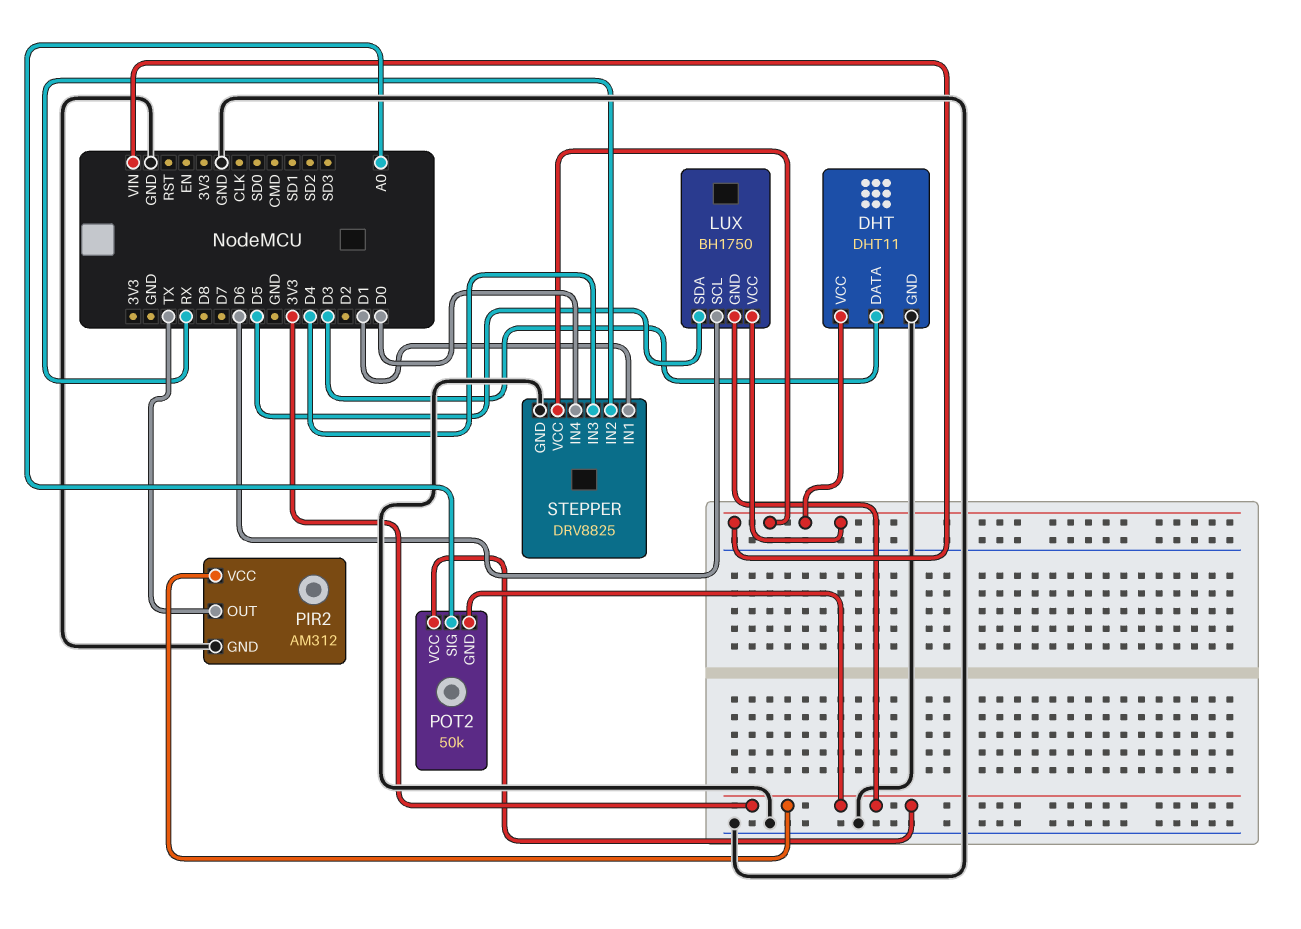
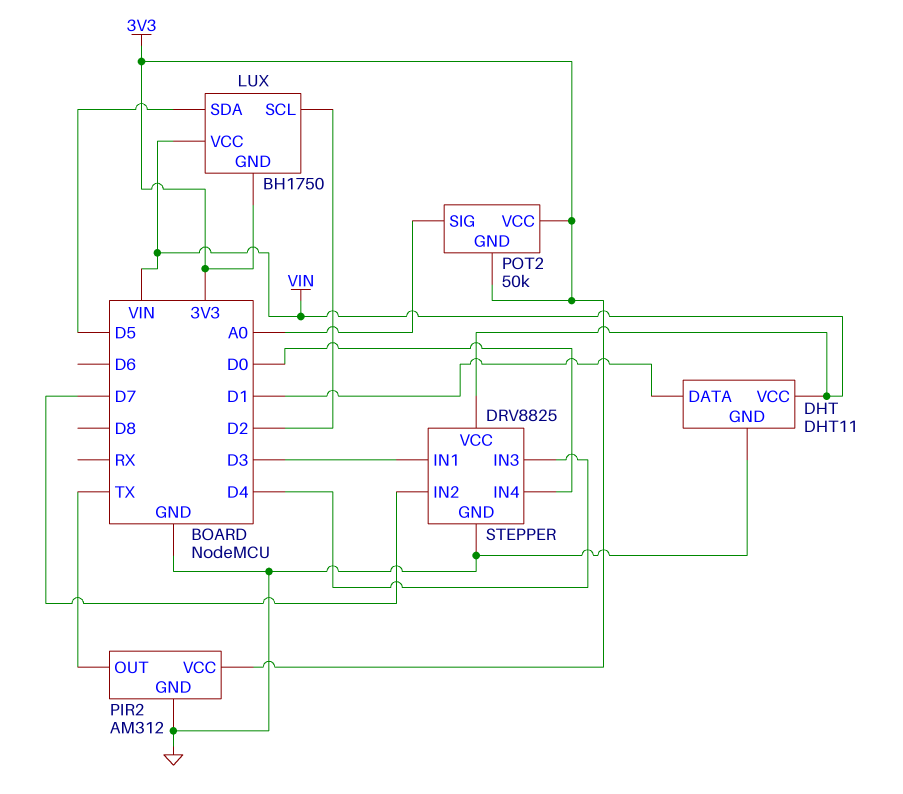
DHT pin DATA: D3 -> D1
LUX pin SCL: D6 -> D2
STEPPER pin IN1: D1 -> D3
STEPPER pin IN2: RX -> D7

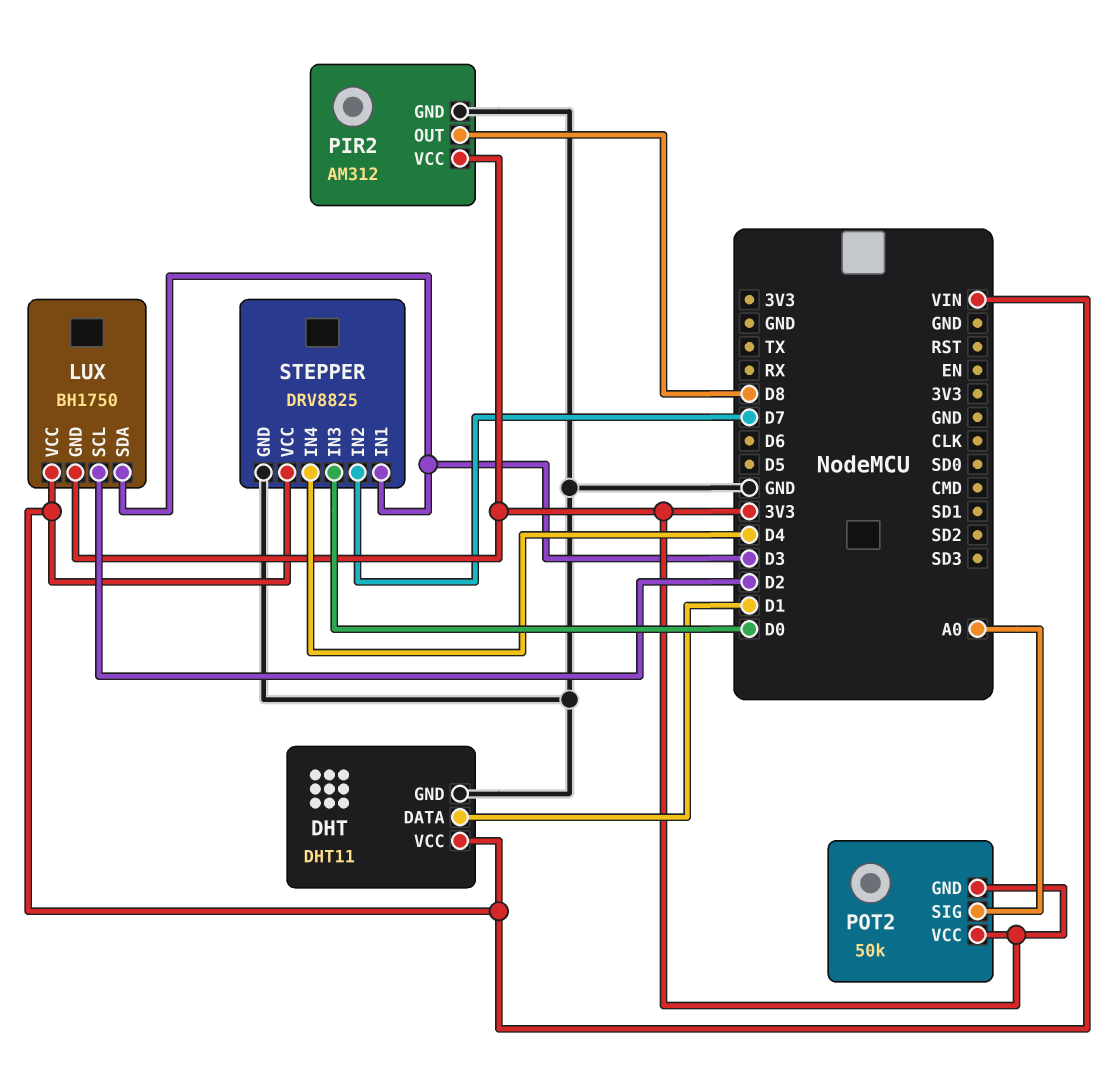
LUX pin SDA: D5 -> D3
PIR2 pin OUT: TX -> D8
STEPPER pin IN3: D4 -> D0
STEPPER pin IN4: D0 -> D4

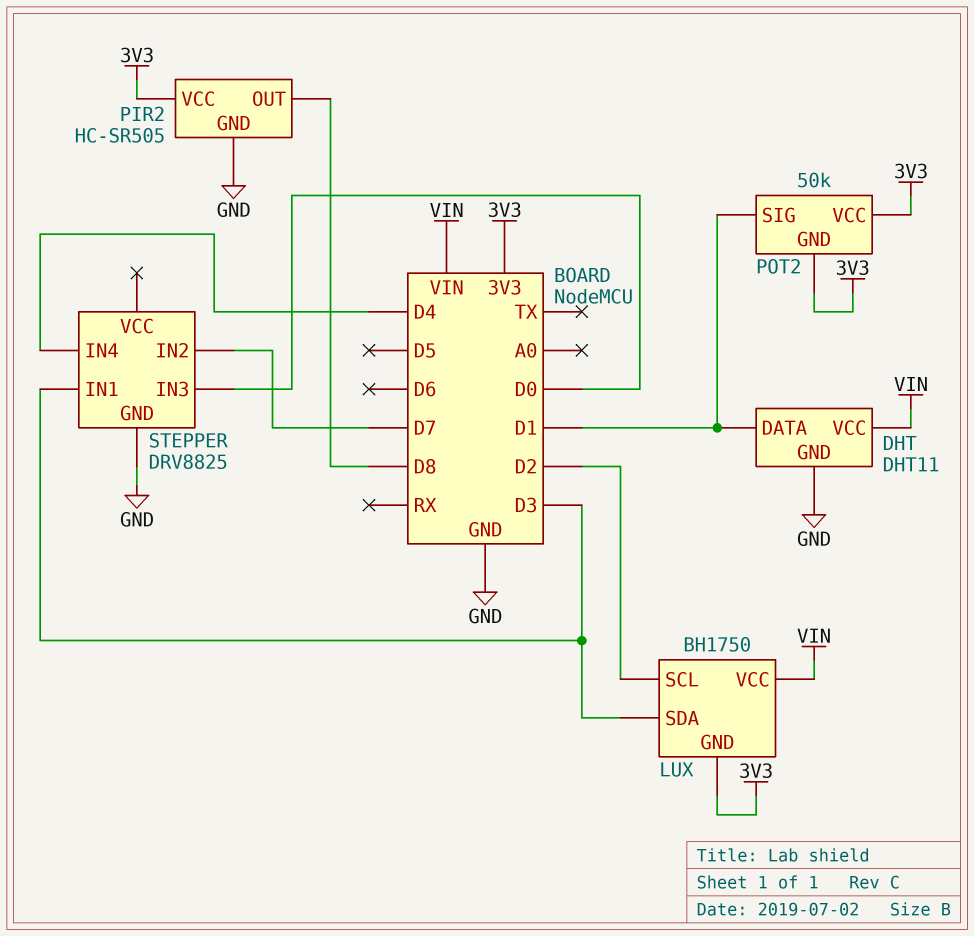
PIR2: AM312 -> HC-SR505
POT2 pin SIG: A0 -> D1
STEPPER pin VCC: VIN -> none

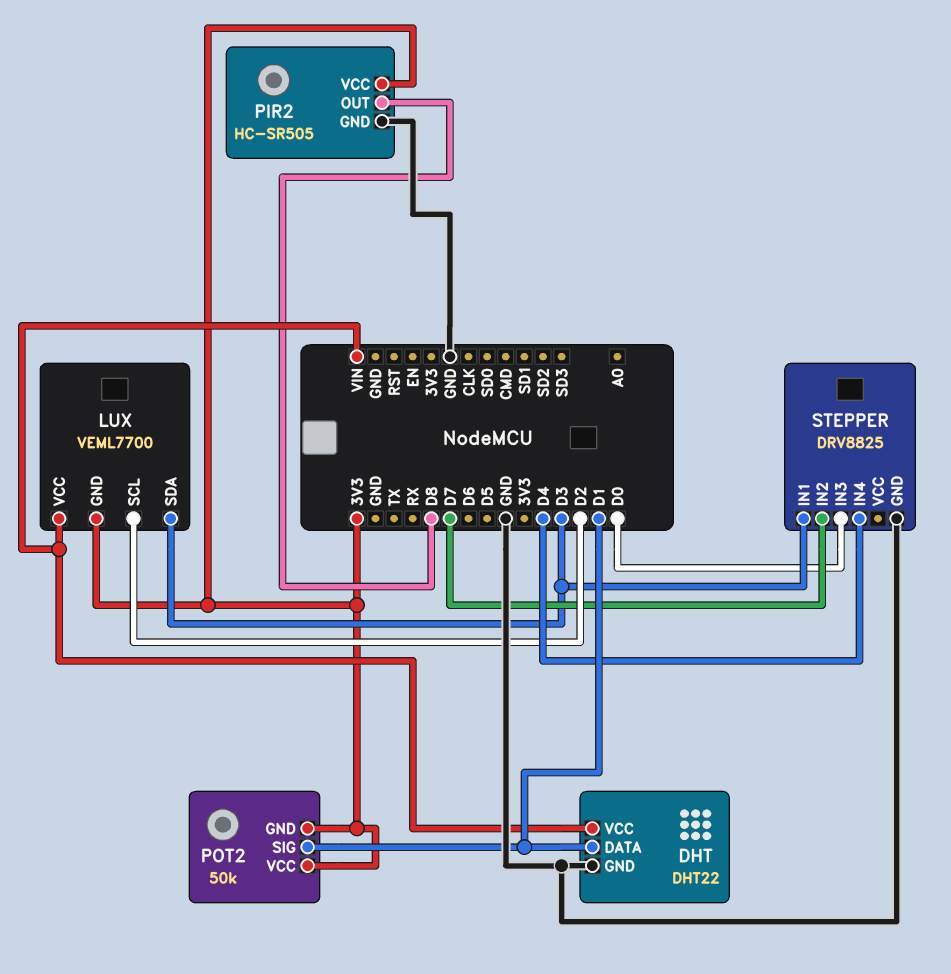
DHT: DHT11 -> DHT22
LUX: BH1750 -> VEML7700

